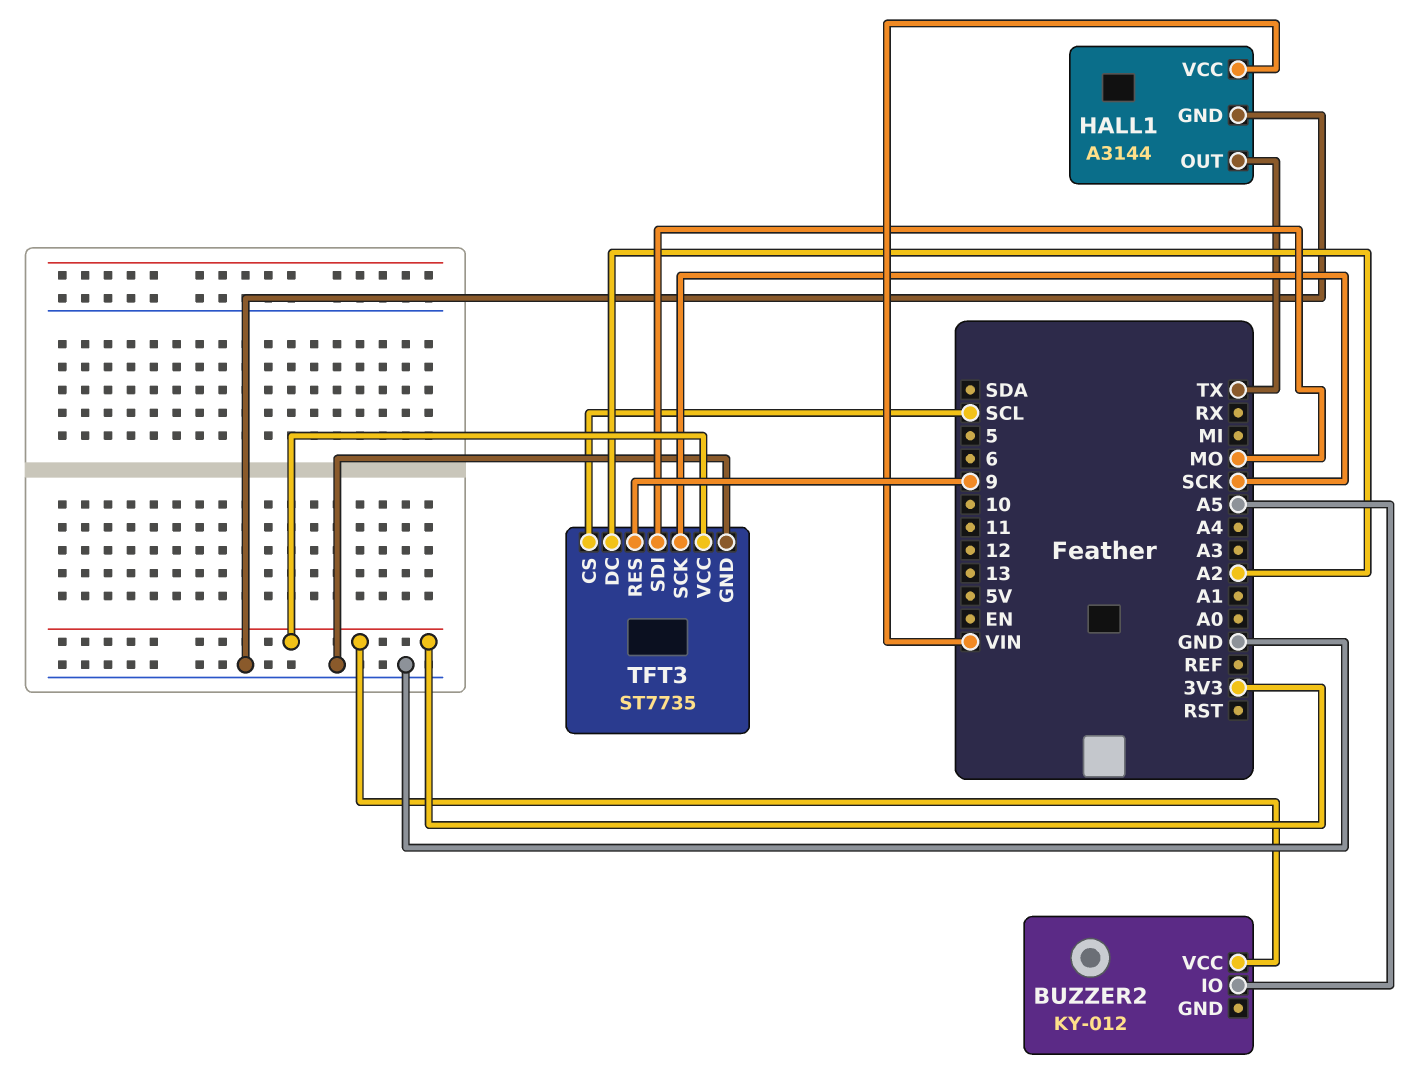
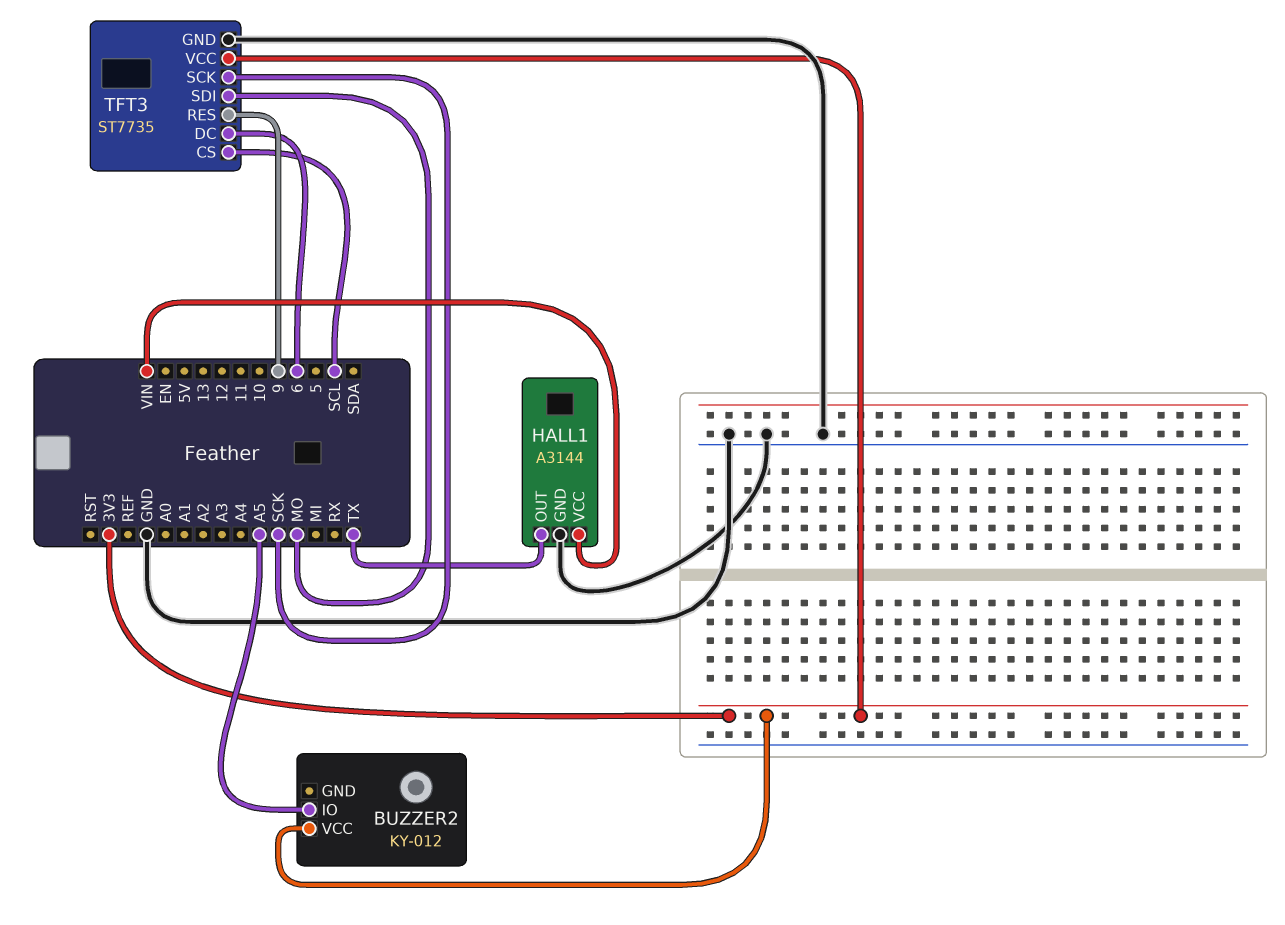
TFT3 pin DC: A2 -> 6

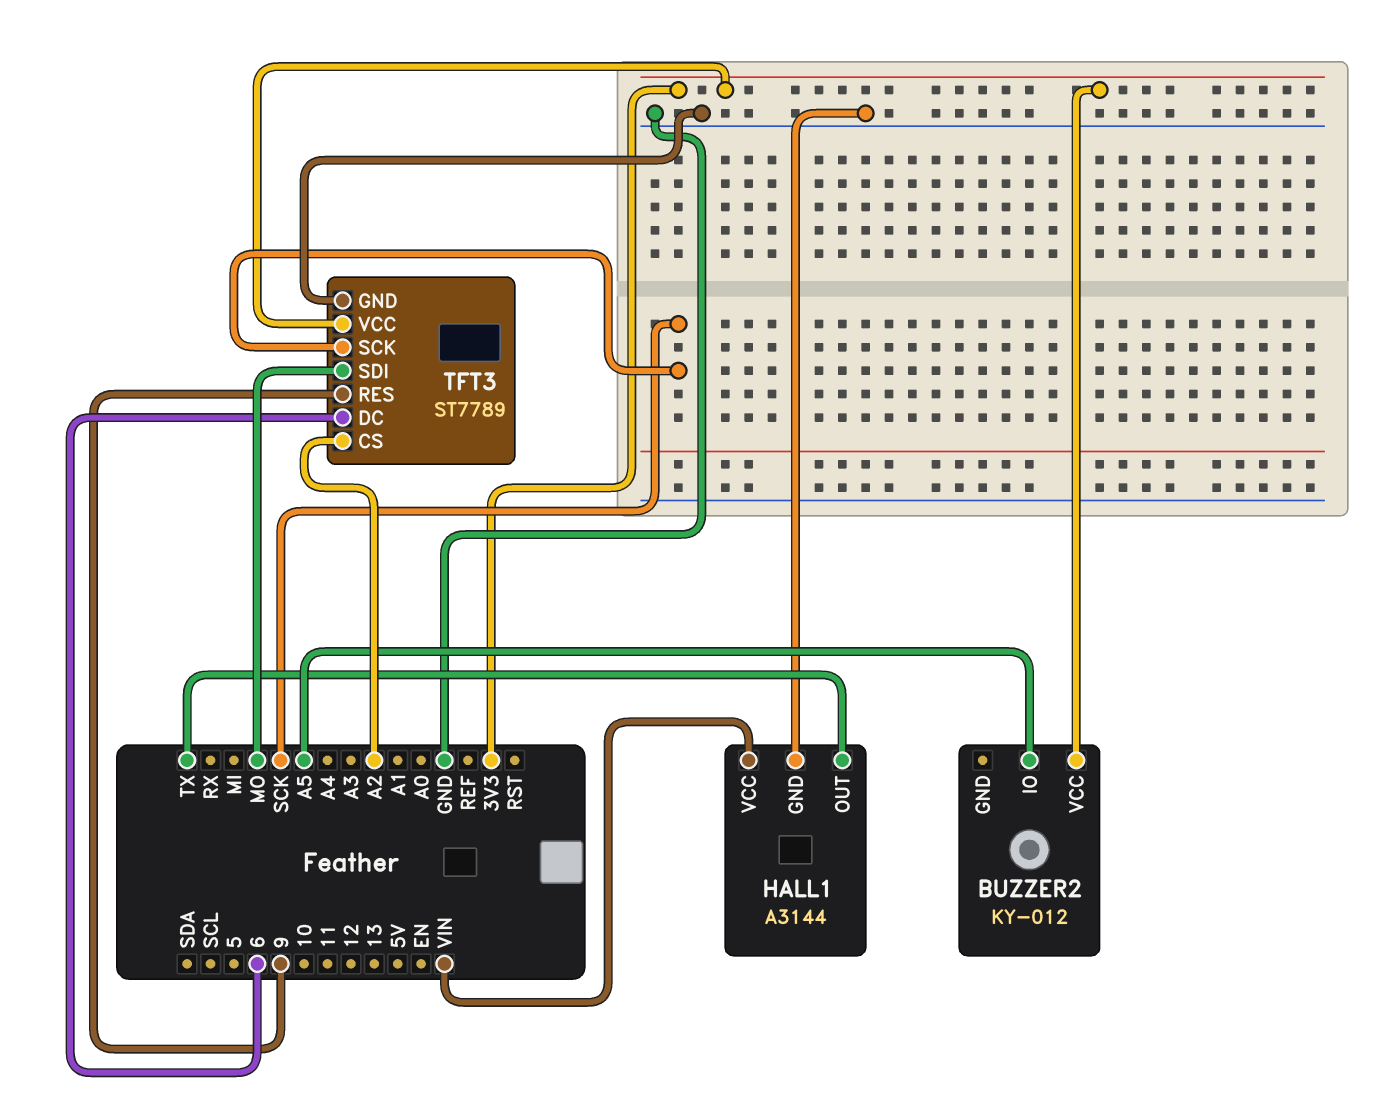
TFT3: ST7735 -> ST7789
TFT3 pin CS: SCL -> A2

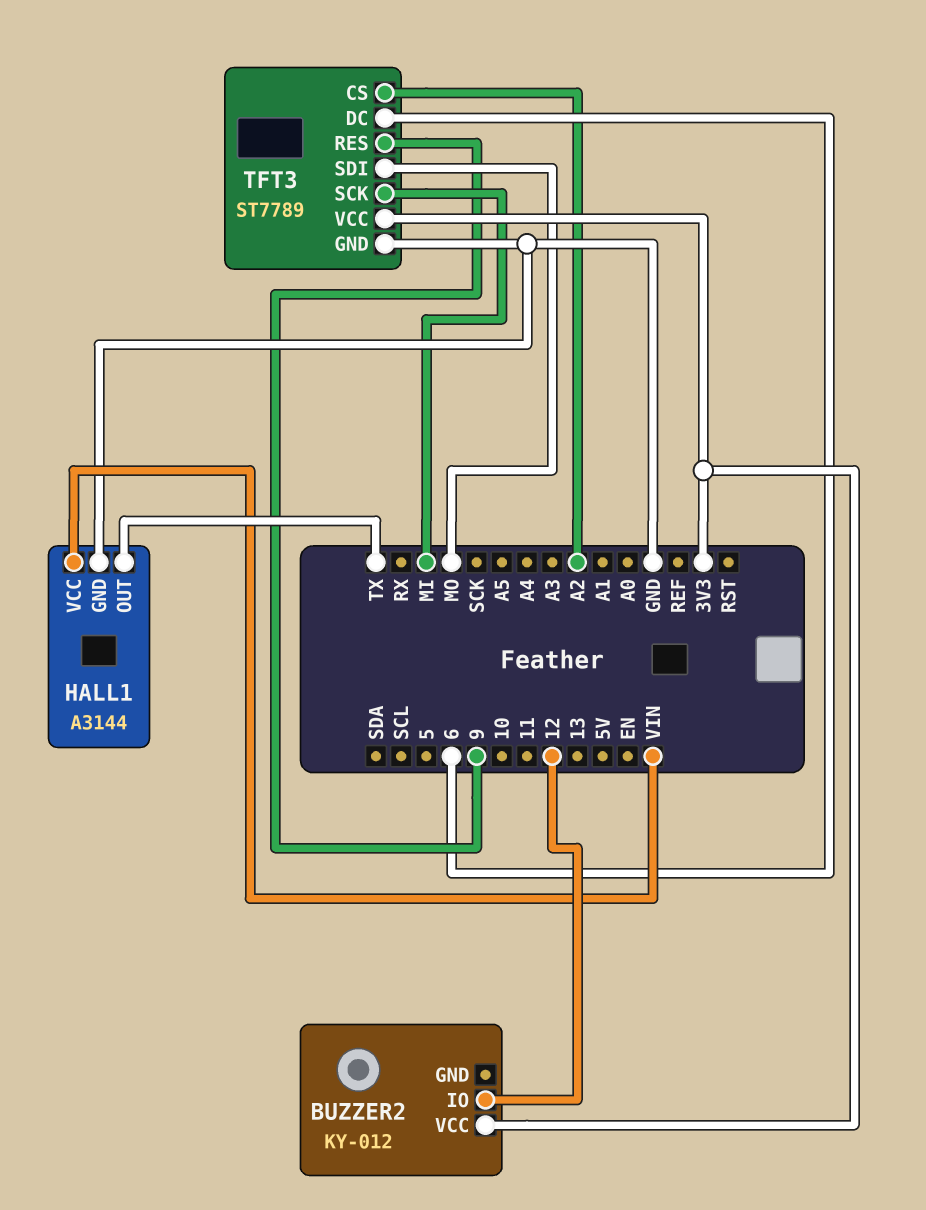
BUZZER2 pin IO: A5 -> 12
TFT3 pin SCK: SCK -> MI

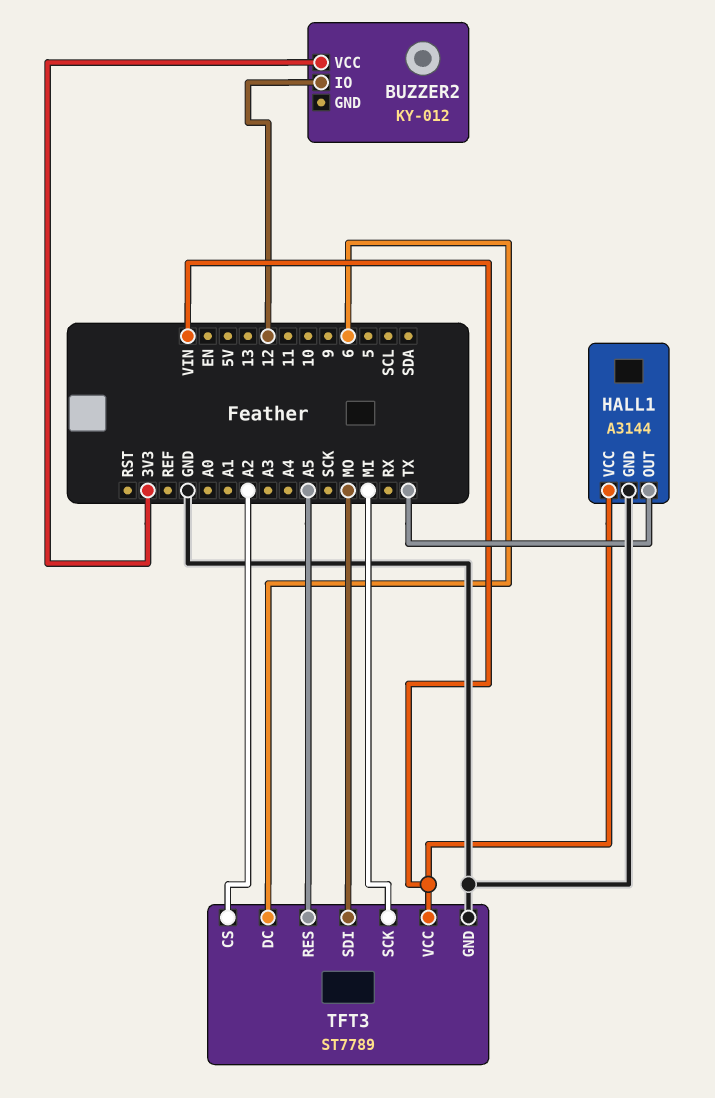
TFT3 pin RES: 9 -> A5
TFT3 pin VCC: 3V3 -> VIN

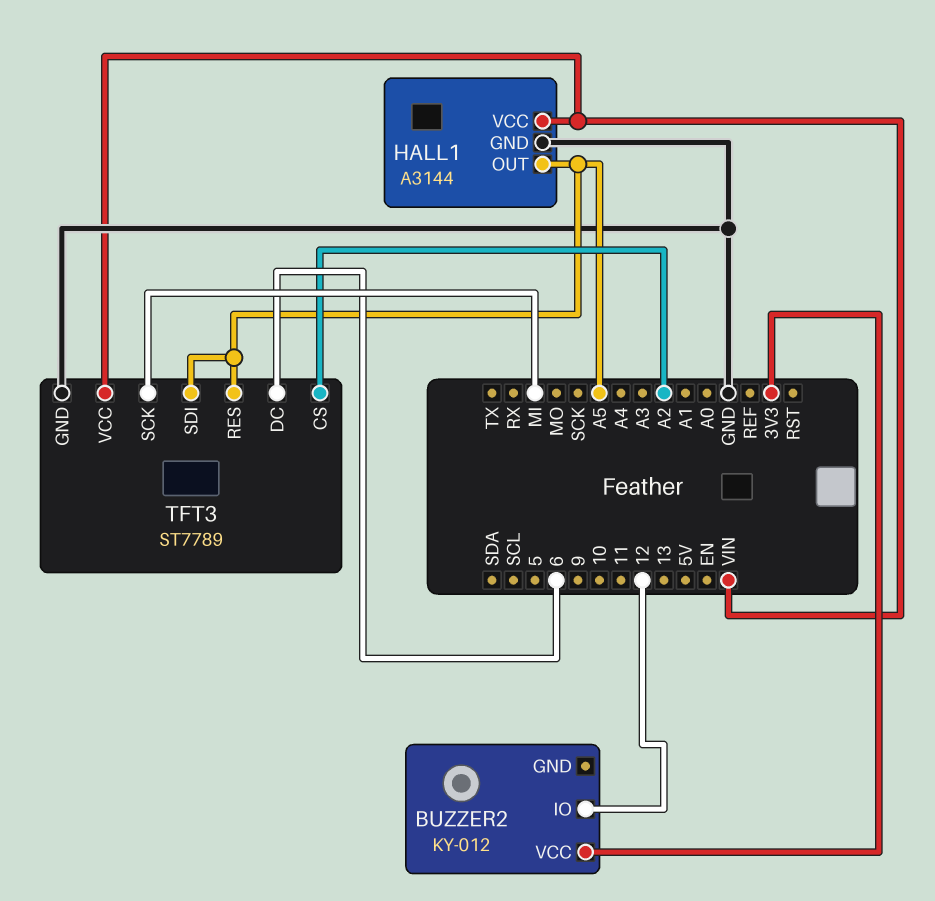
HALL1 pin OUT: TX -> A5
TFT3 pin SDI: MO -> A5

